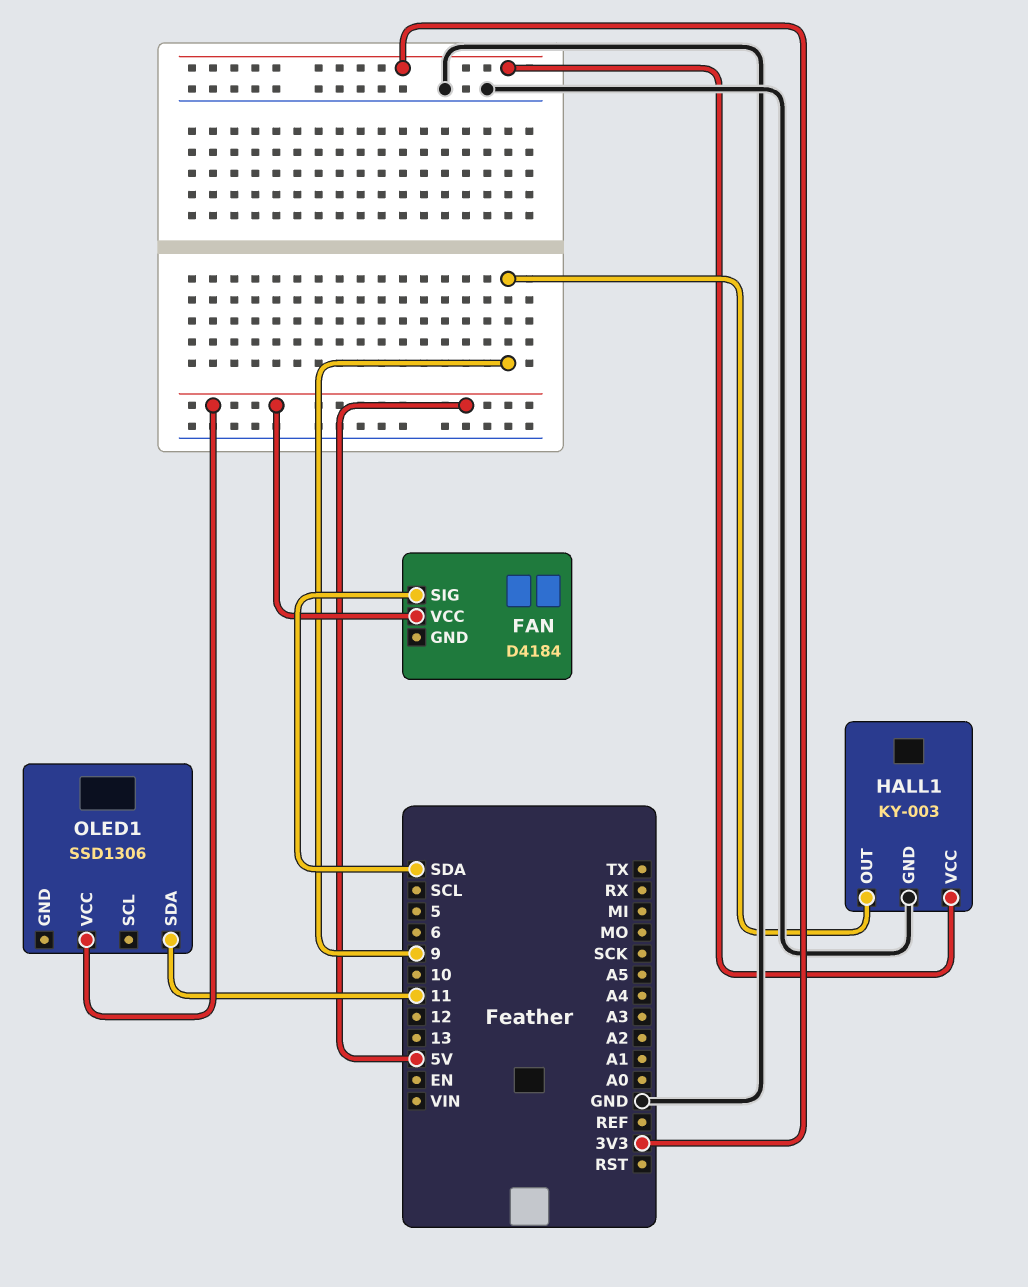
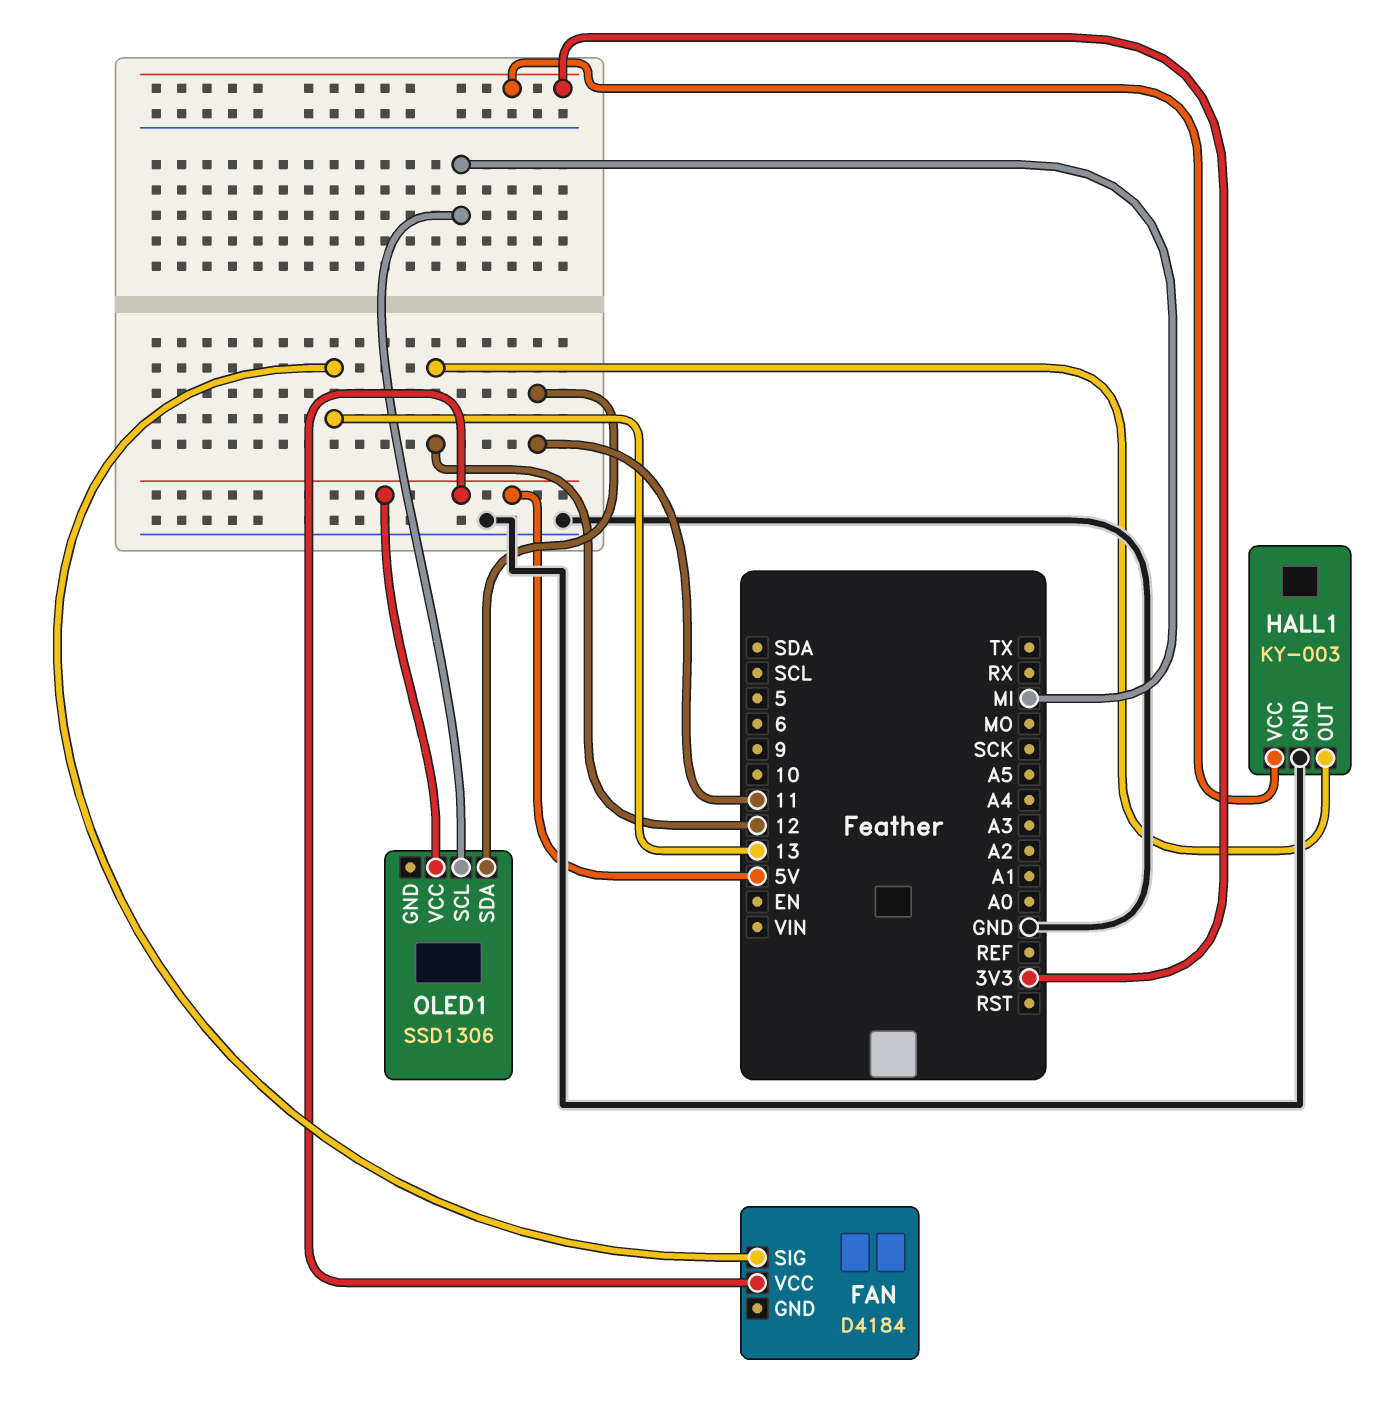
FAN pin SIG: SDA -> 13
HALL1 pin OUT: 9 -> 12
OLED1 pin SCL: none -> MI

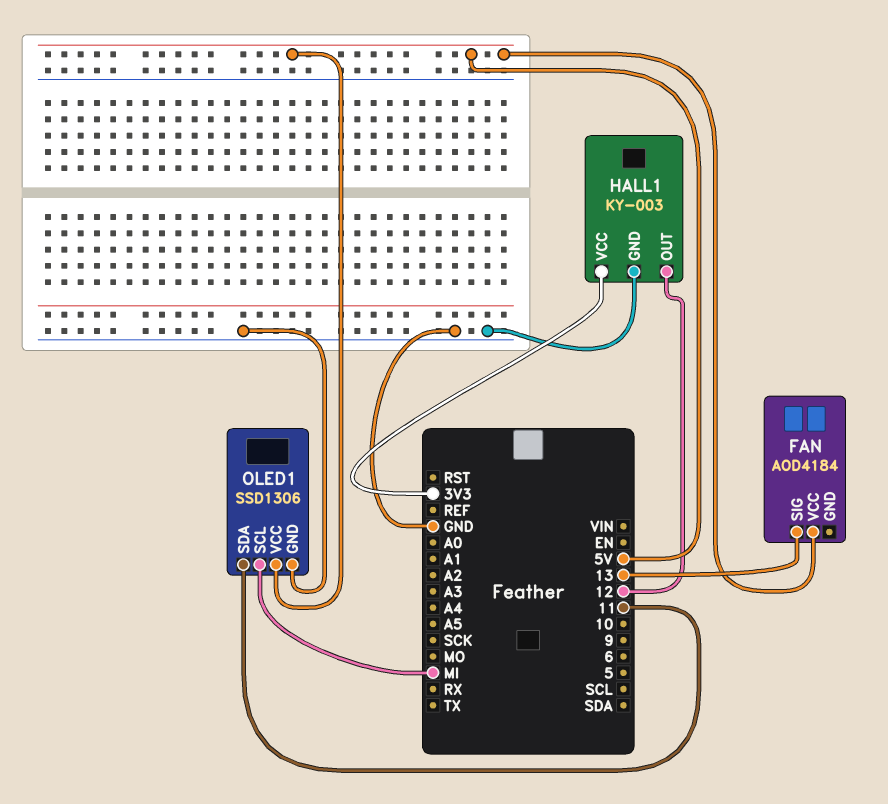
FAN: D4184 -> AOD4184
OLED1 pin GND: none -> GND

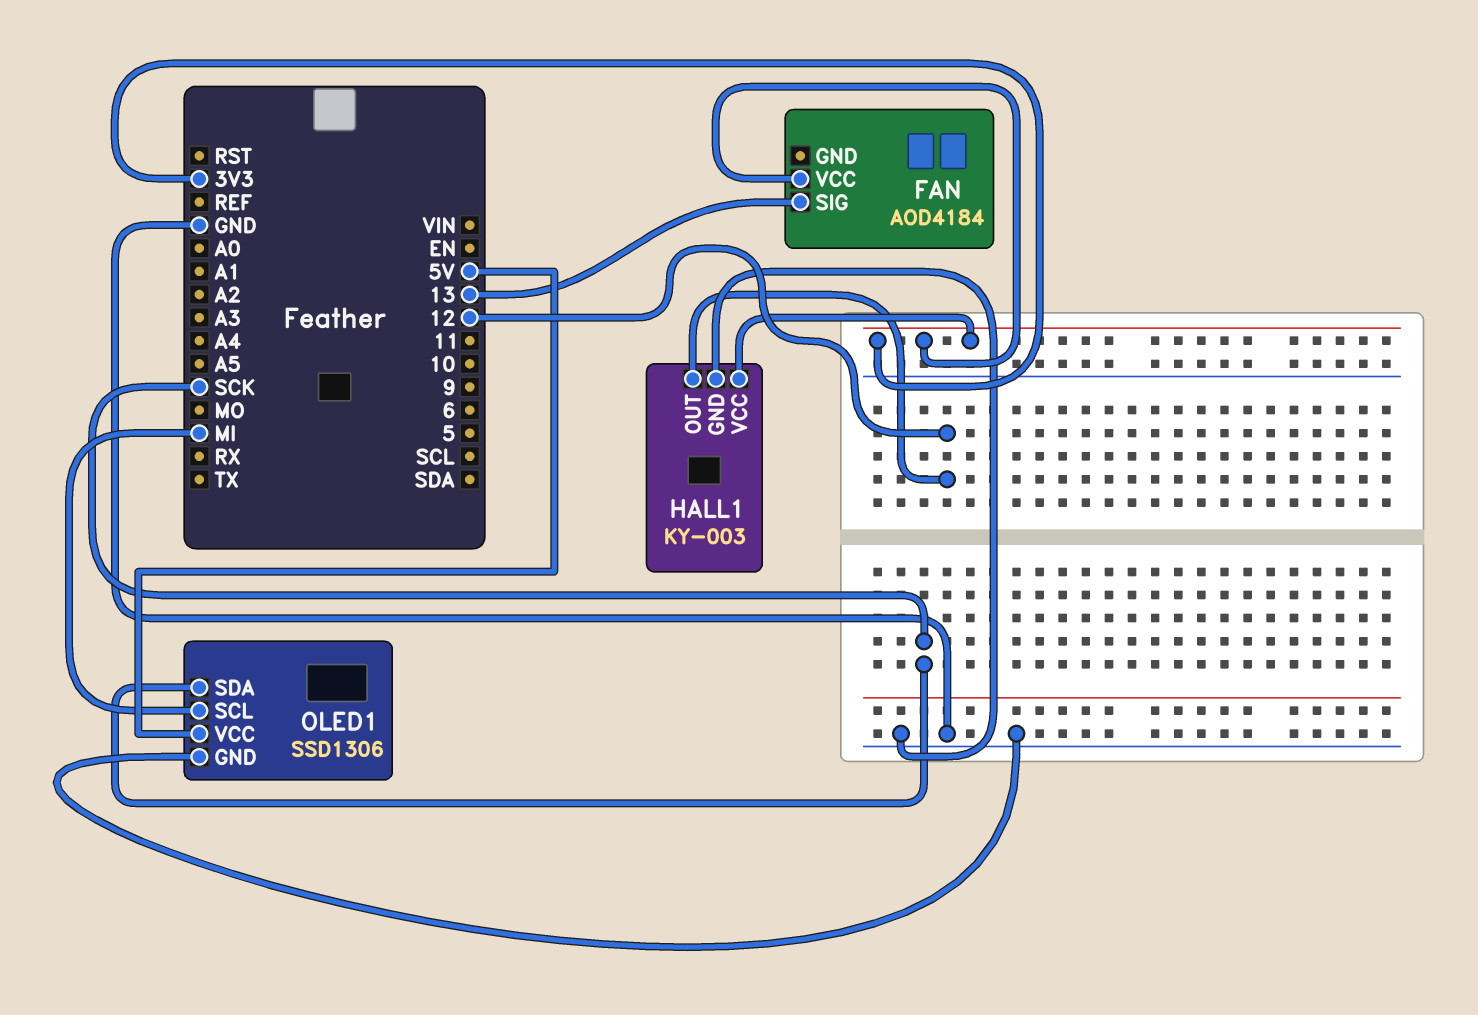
FAN pin VCC: 5V -> 3V3
OLED1 pin SDA: 11 -> SCK

